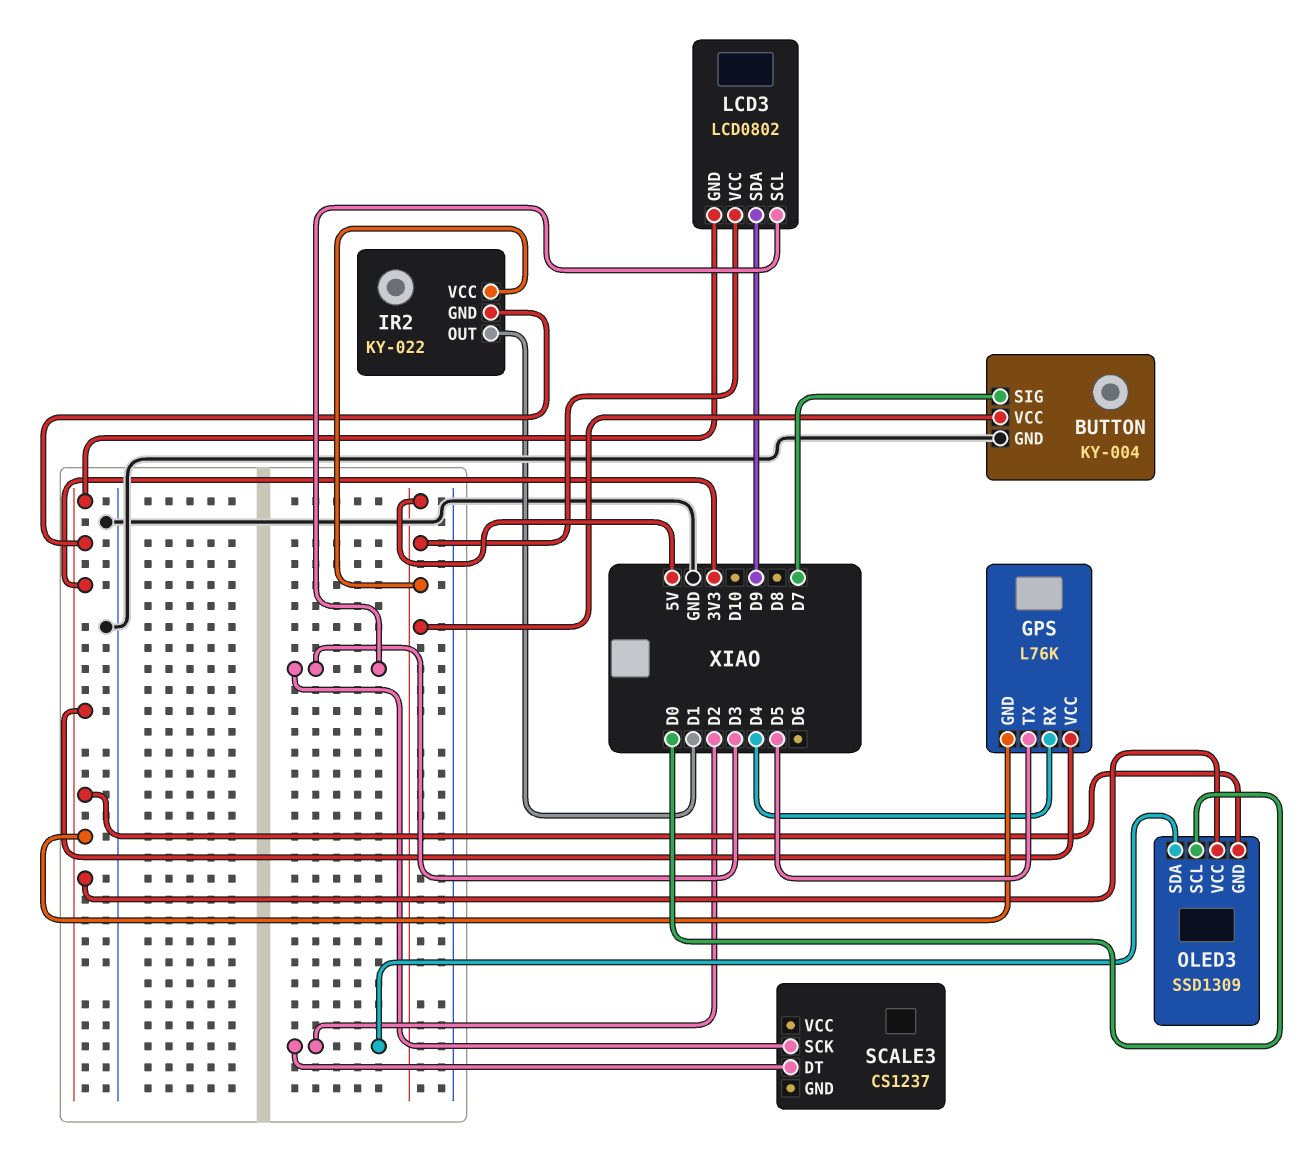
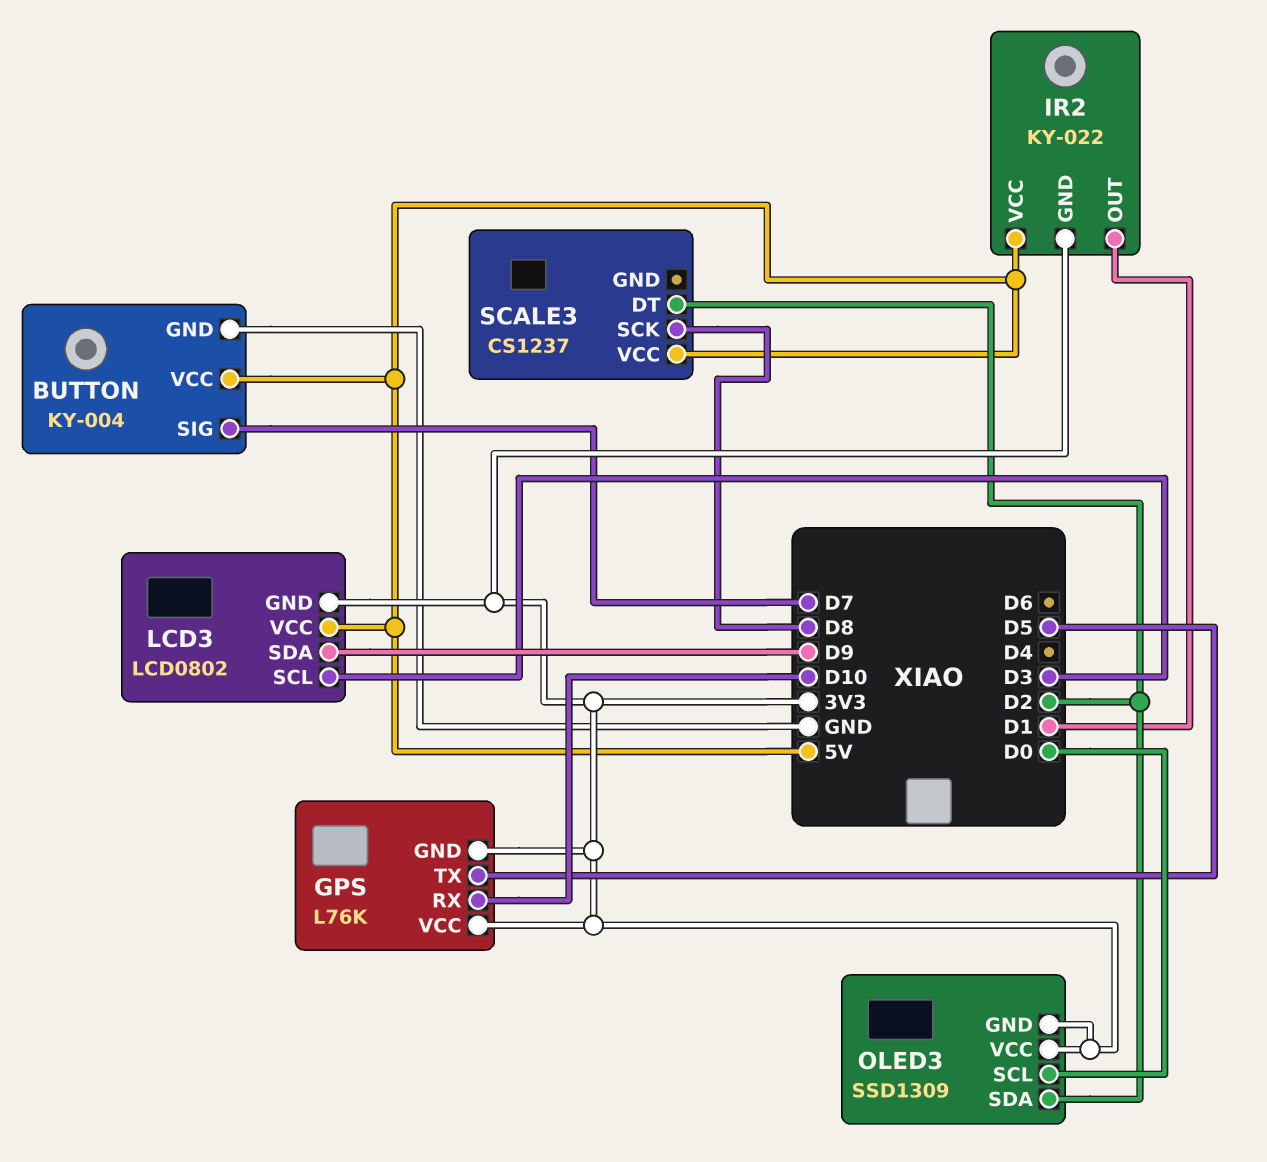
GPS pin RX: D4 -> D10
SCALE3 pin SCK: D3 -> D8
SCALE3 pin VCC: none -> 5V

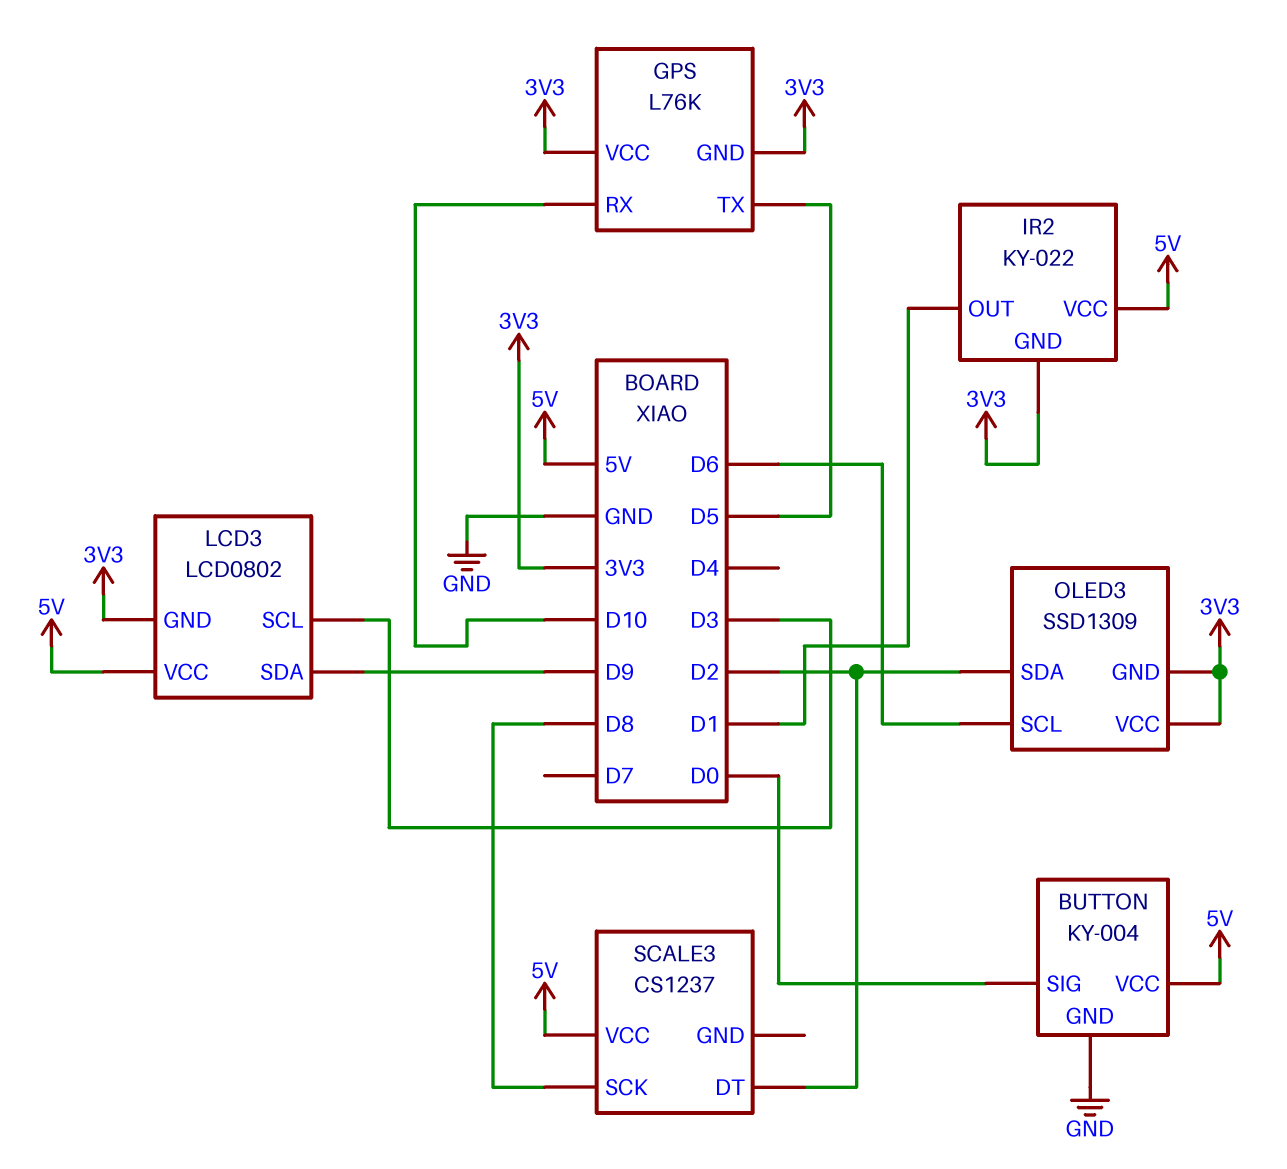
BUTTON pin SIG: D7 -> D0
OLED3 pin SCL: D0 -> D6

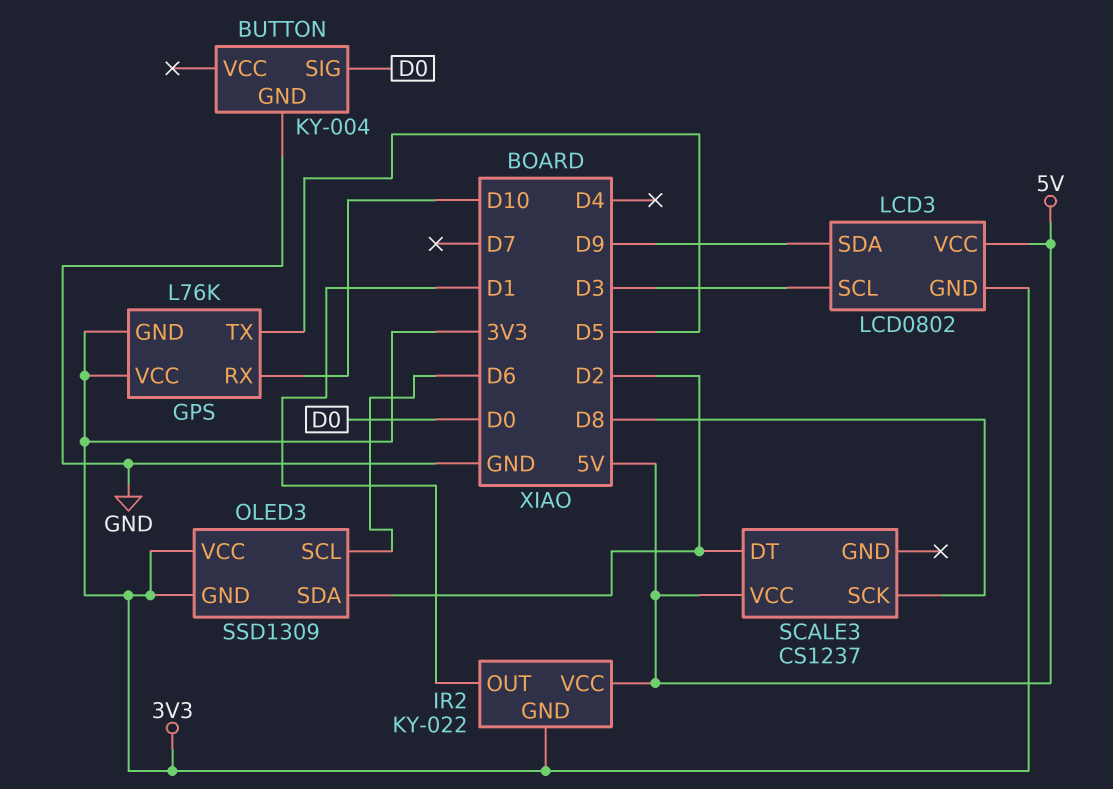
BUTTON pin VCC: 5V -> none

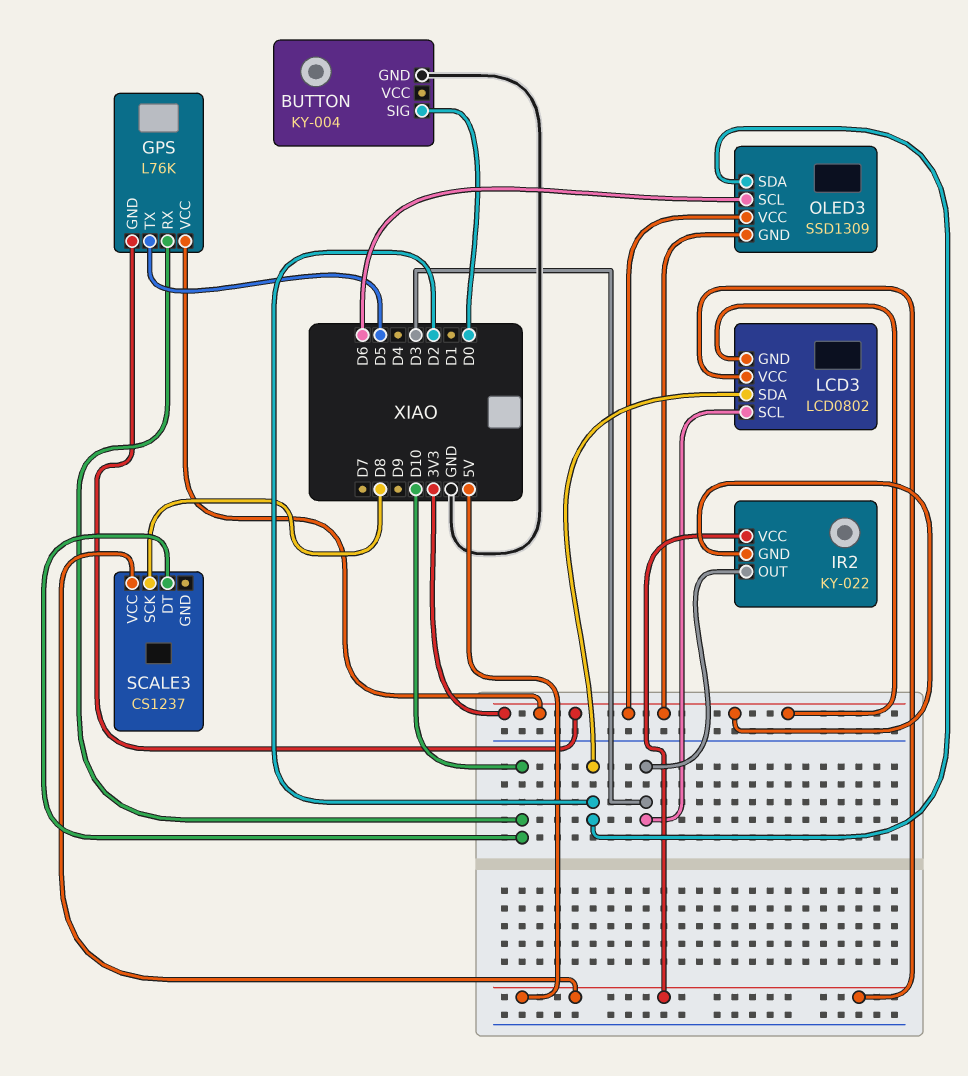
IR2 pin OUT: D1 -> D3
LCD3 pin SDA: D9 -> D2
SCALE3 pin DT: D2 -> D10

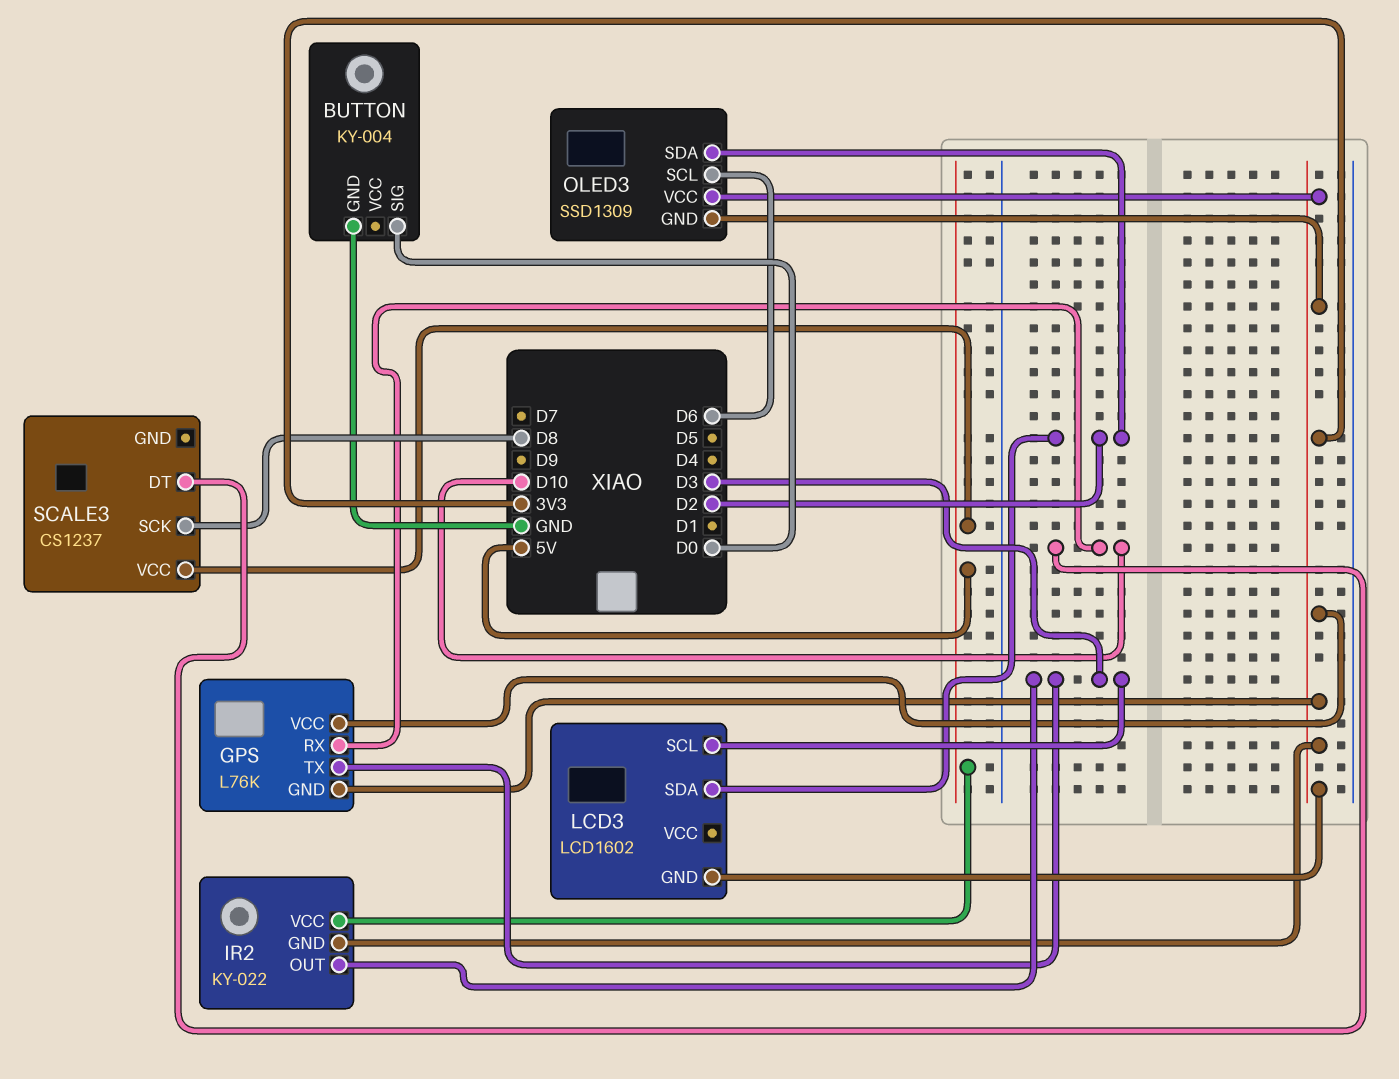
GPS pin TX: D5 -> D3
LCD3: LCD0802 -> LCD1602
LCD3 pin VCC: 5V -> none

